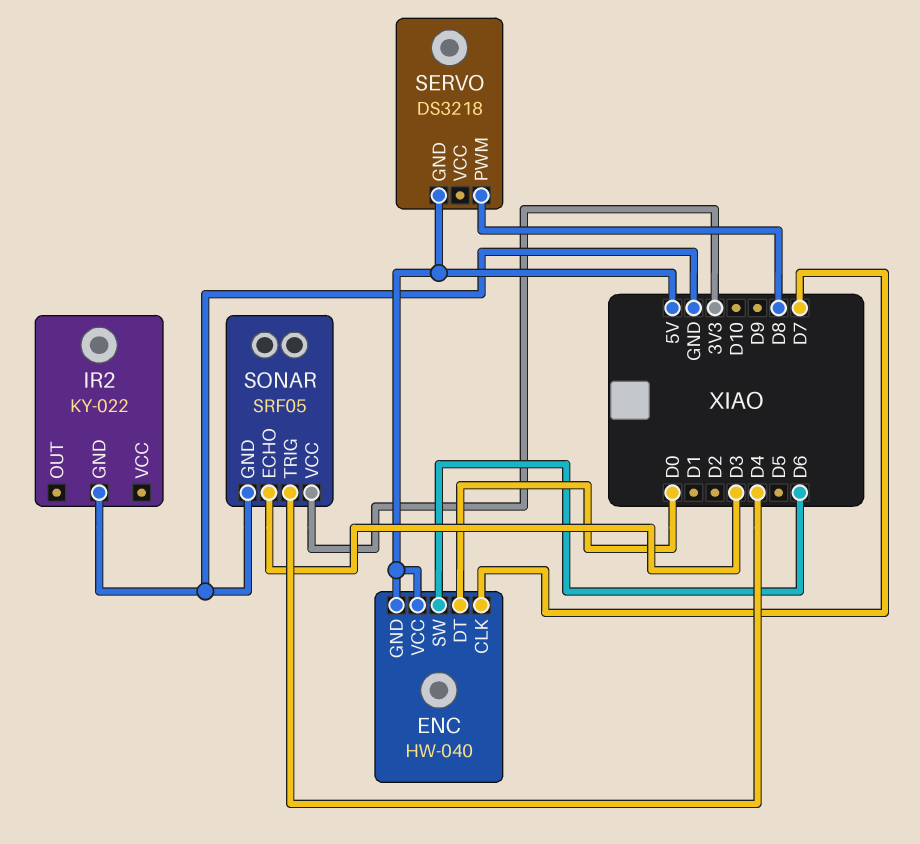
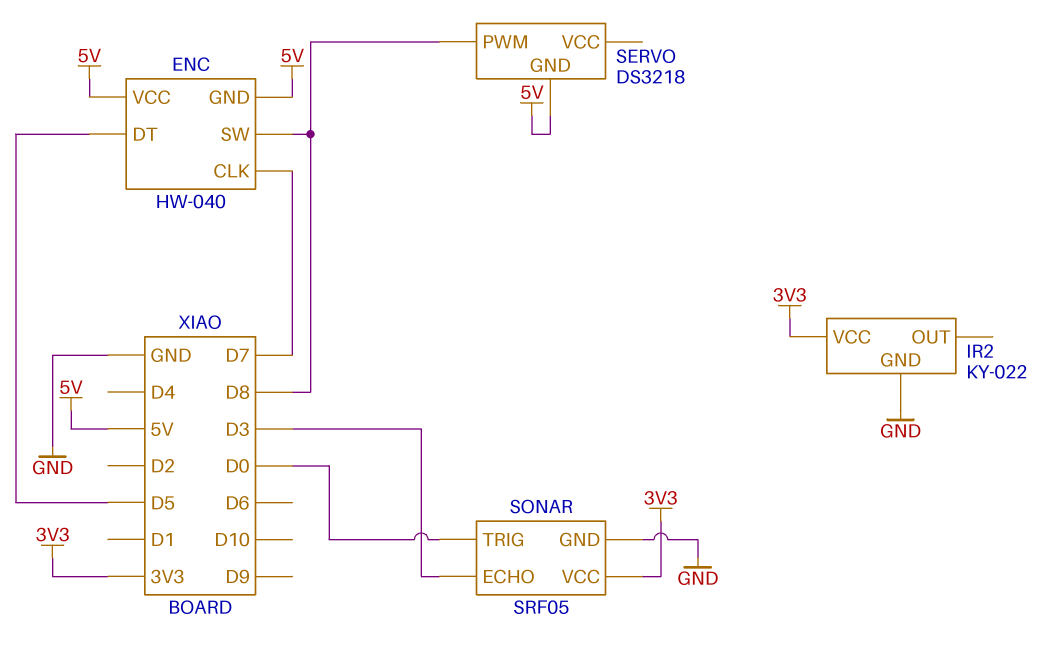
ENC pin DT: D0 -> D5
ENC pin SW: D6 -> D8
IR2 pin VCC: none -> 3V3
SONAR pin TRIG: D4 -> D0

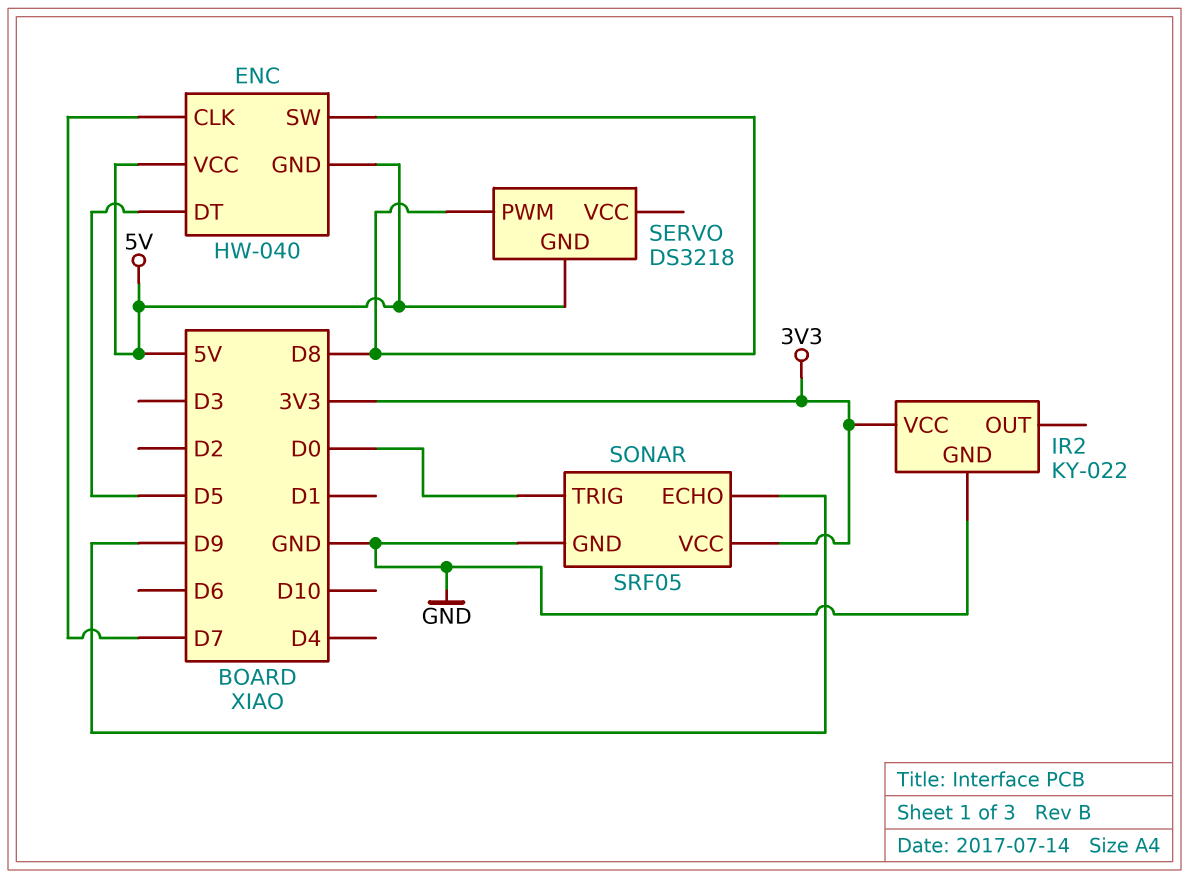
SONAR pin ECHO: D3 -> D9

